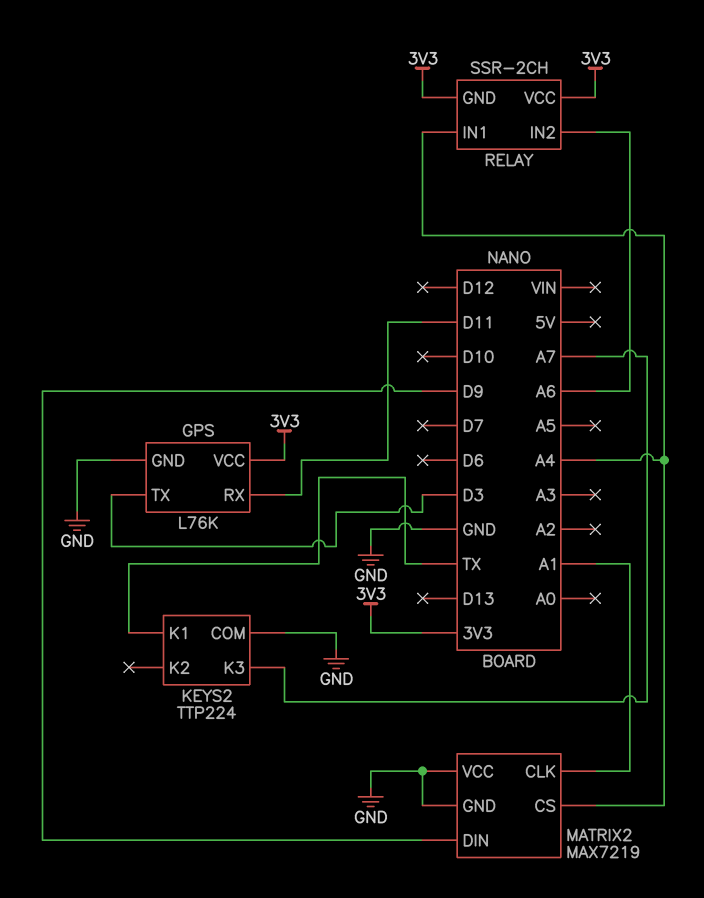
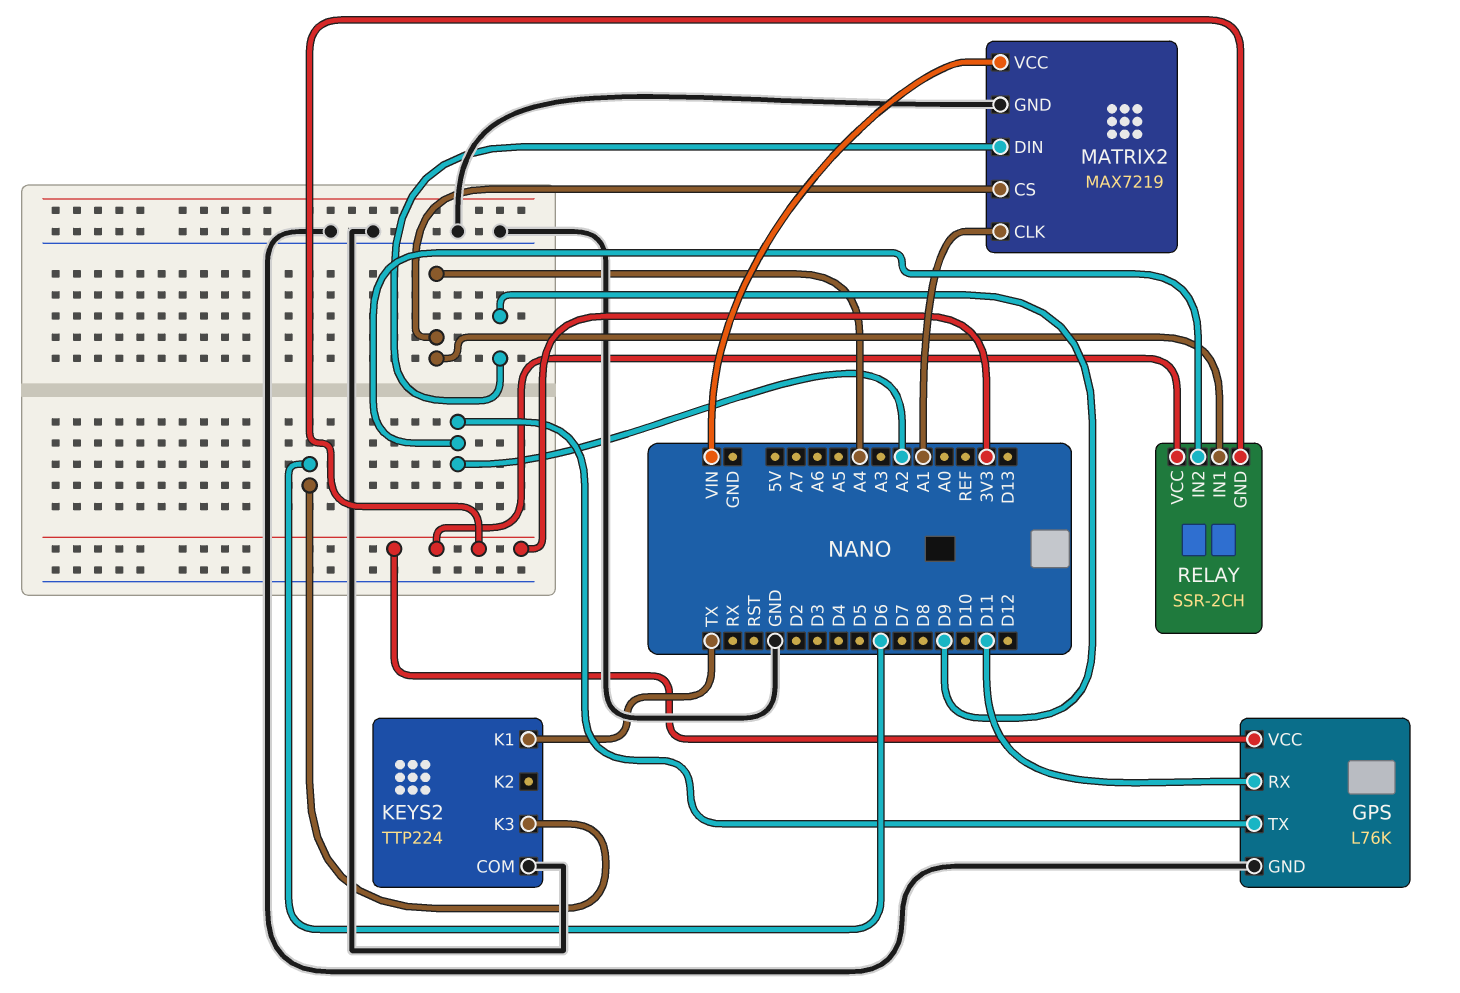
GPS pin TX: D3 -> A2
KEYS2 pin K3: A7 -> D6
MATRIX2 pin VCC: GND -> VIN
RELAY pin IN2: A6 -> A2

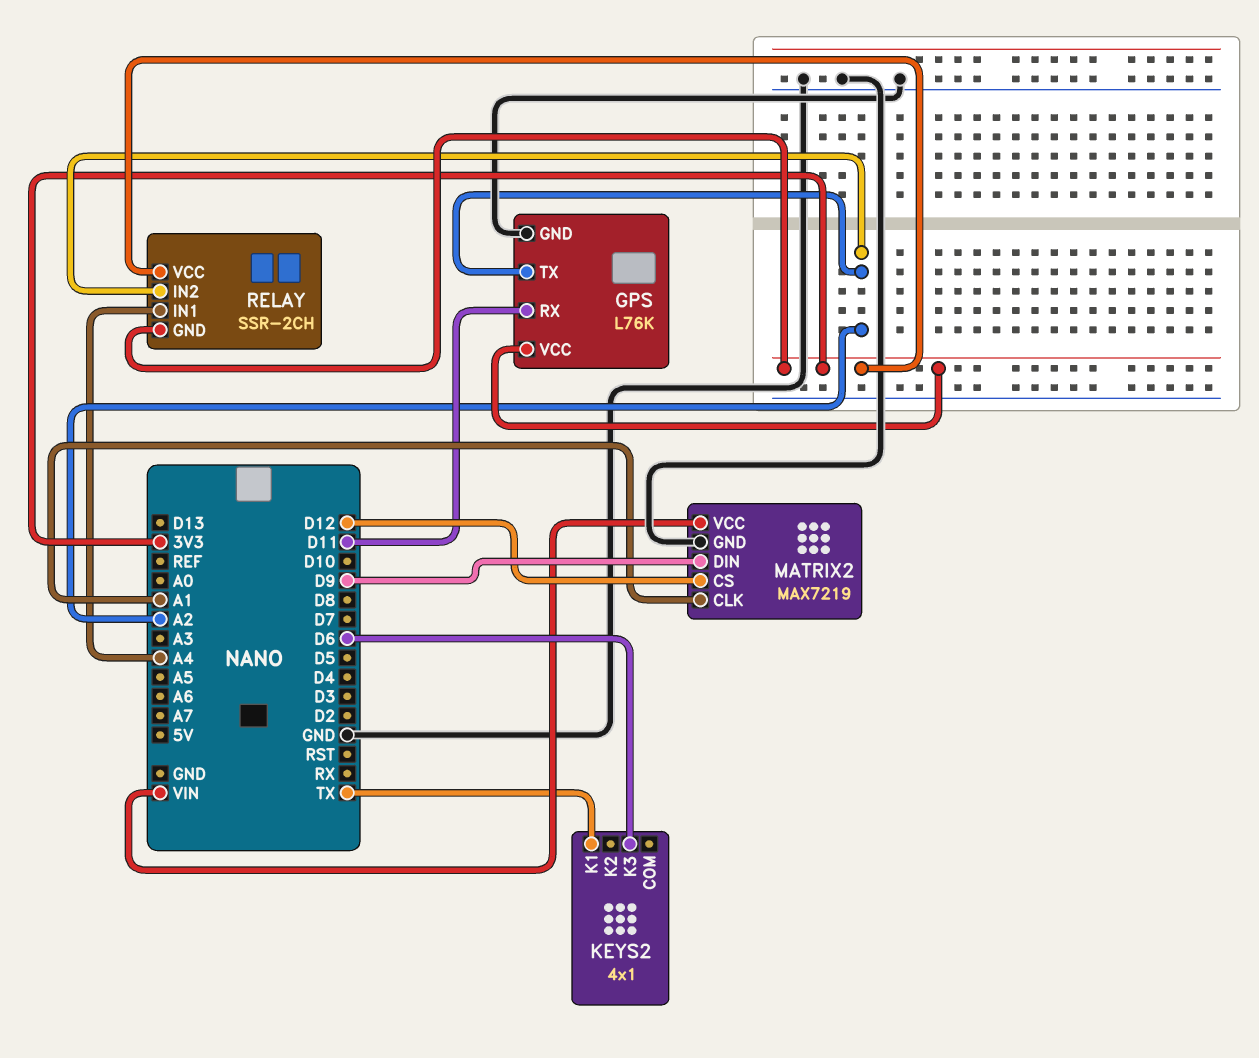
KEYS2: TTP224 -> 4x1
KEYS2 pin COM: GND -> none
MATRIX2 pin CS: A4 -> D12

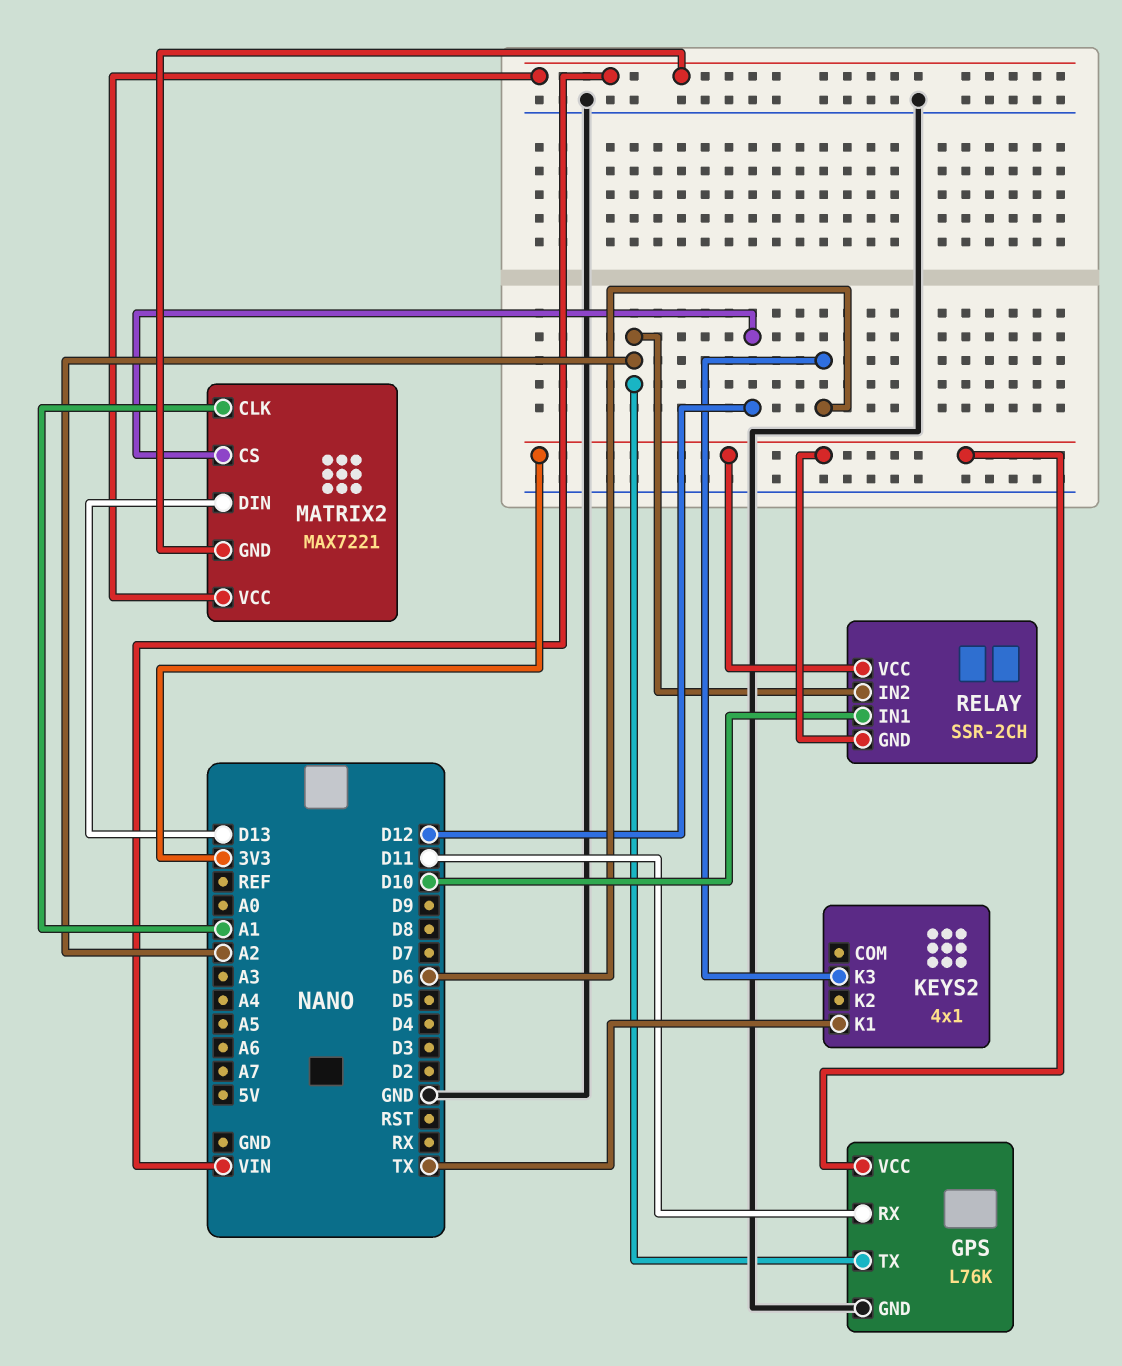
MATRIX2: MAX7219 -> MAX7221
MATRIX2 pin DIN: D9 -> D13
MATRIX2 pin GND: GND -> VIN
RELAY pin IN1: A4 -> D10

